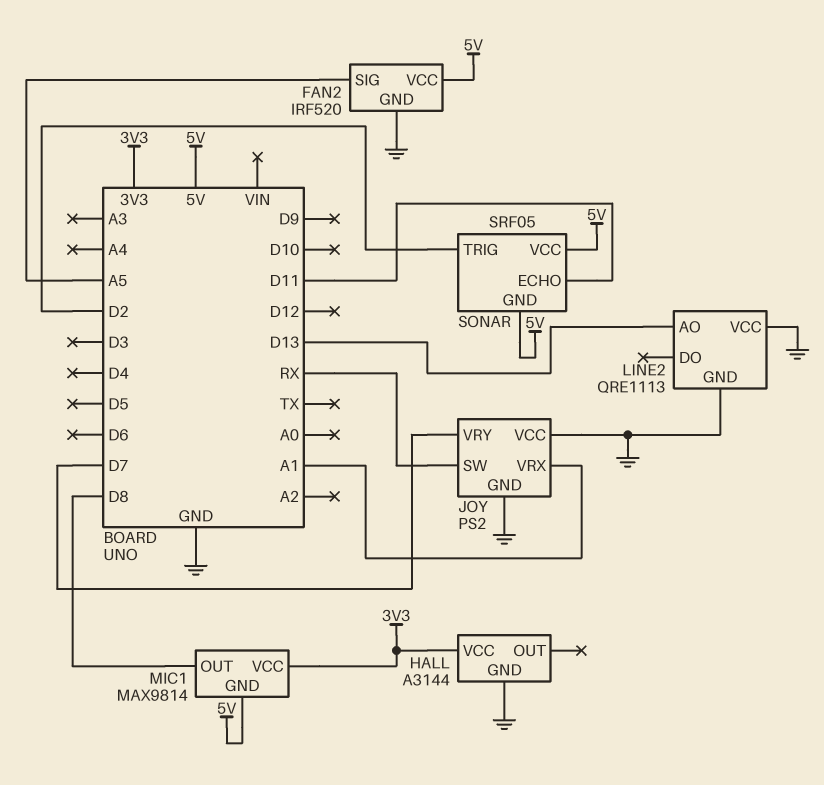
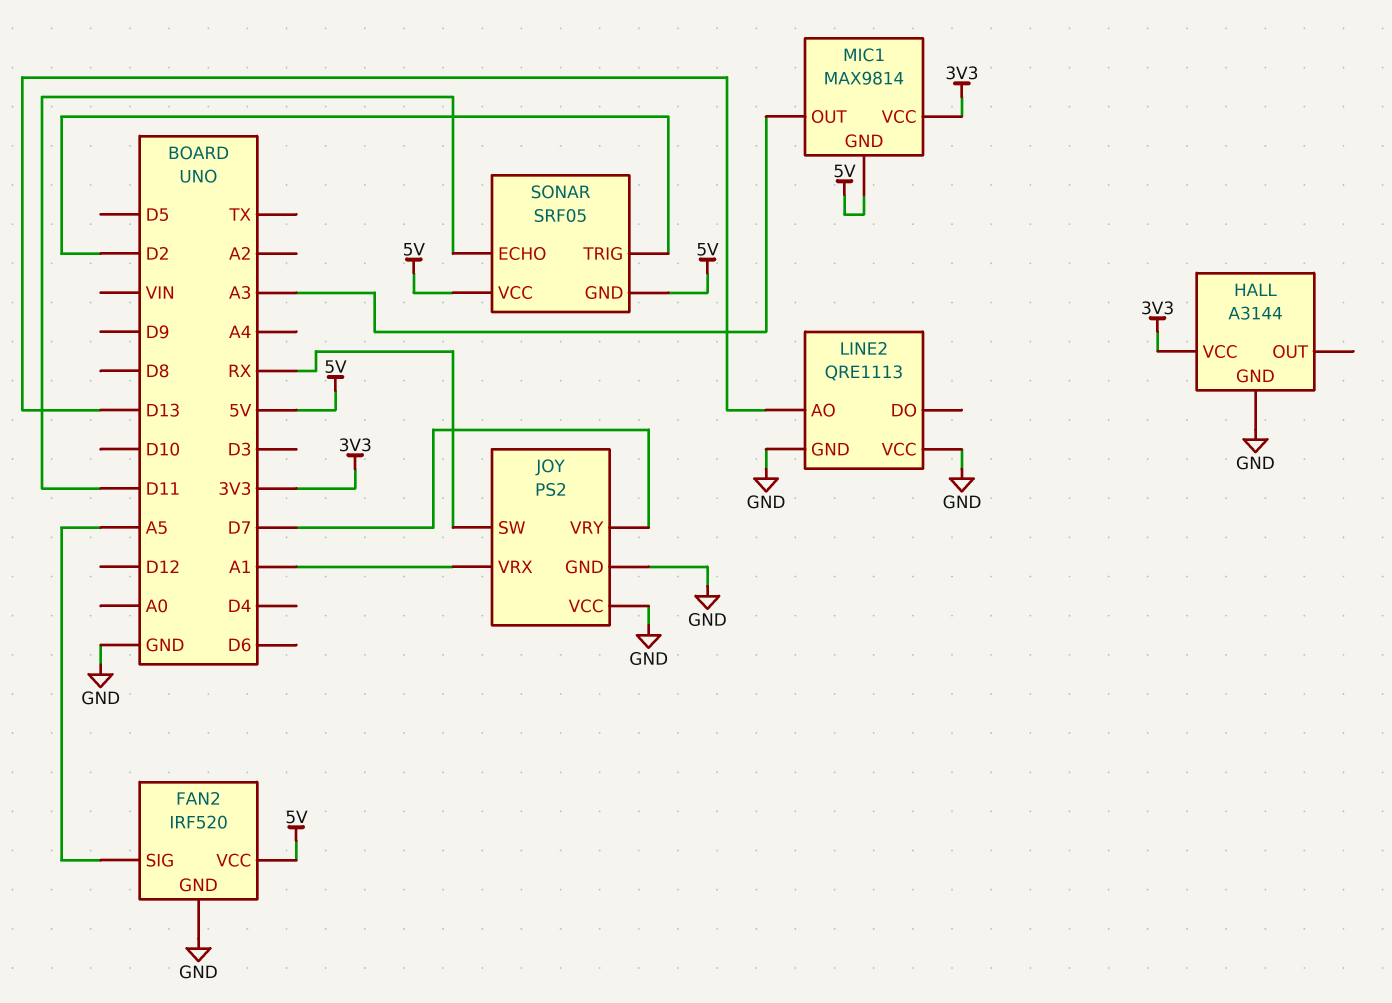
MIC1 pin OUT: D8 -> A3

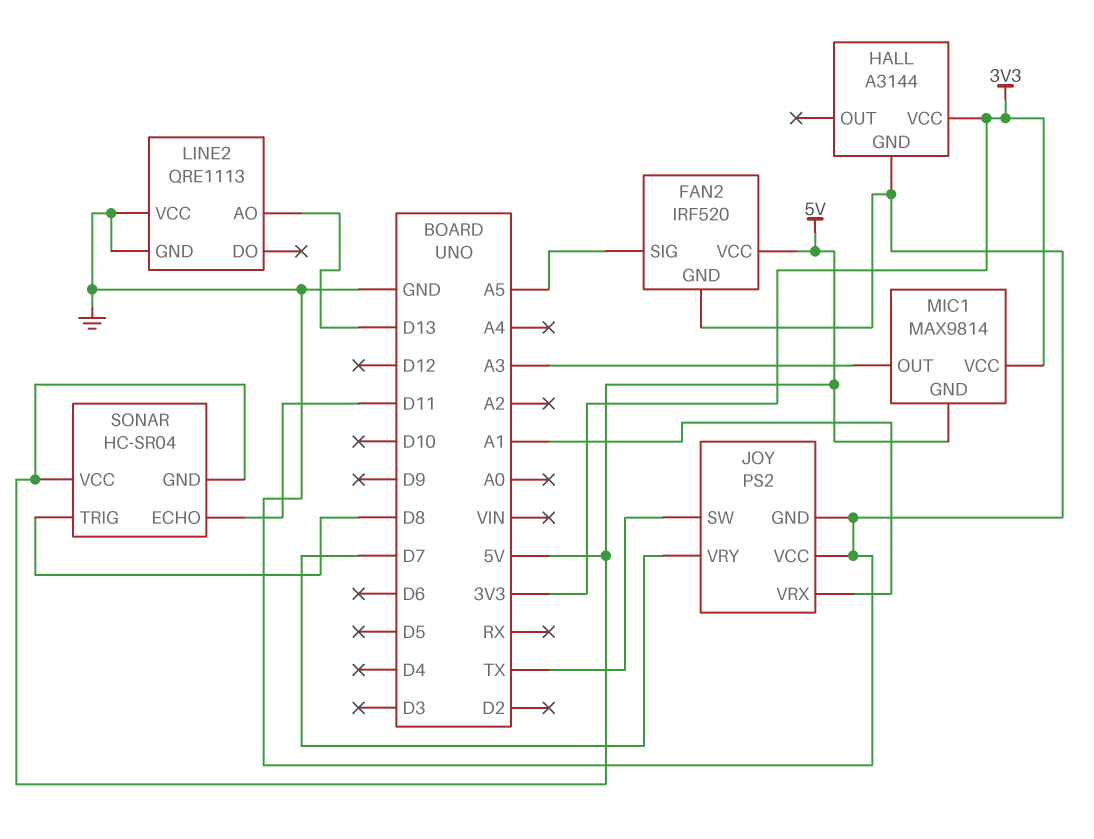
JOY pin SW: RX -> TX
SONAR: SRF05 -> HC-SR04
SONAR pin TRIG: D2 -> D8

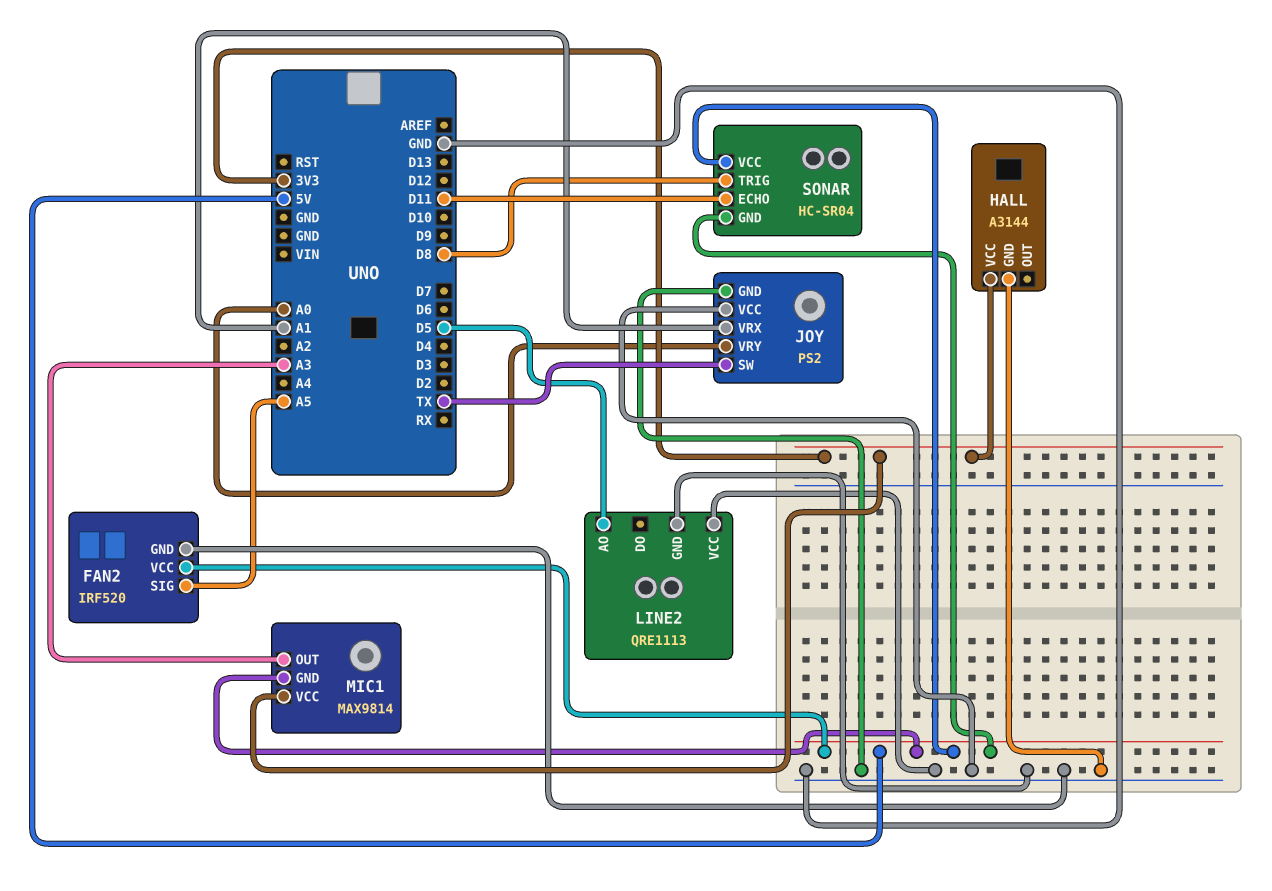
JOY pin VRY: D7 -> A0
LINE2 pin AO: D13 -> D5

